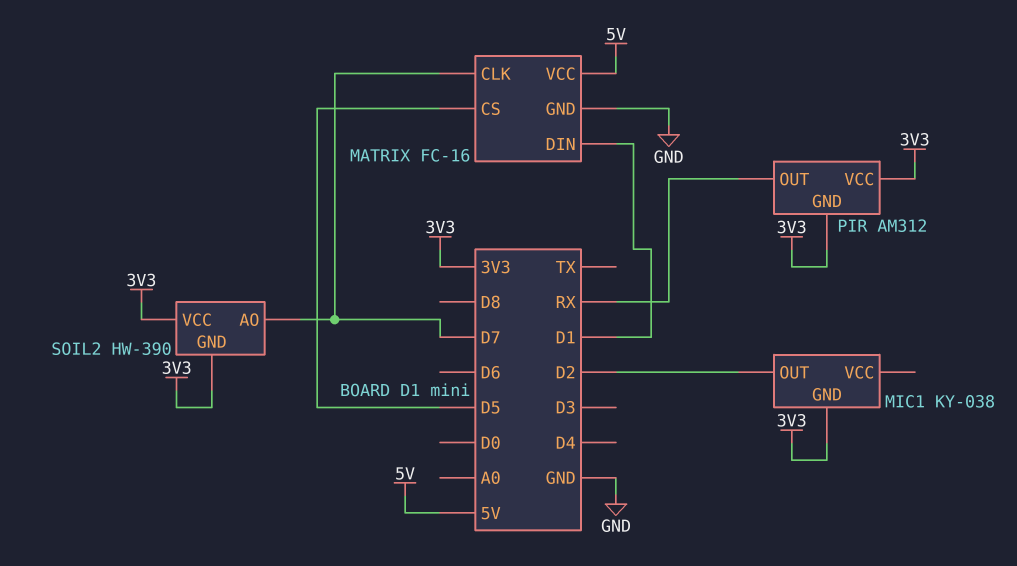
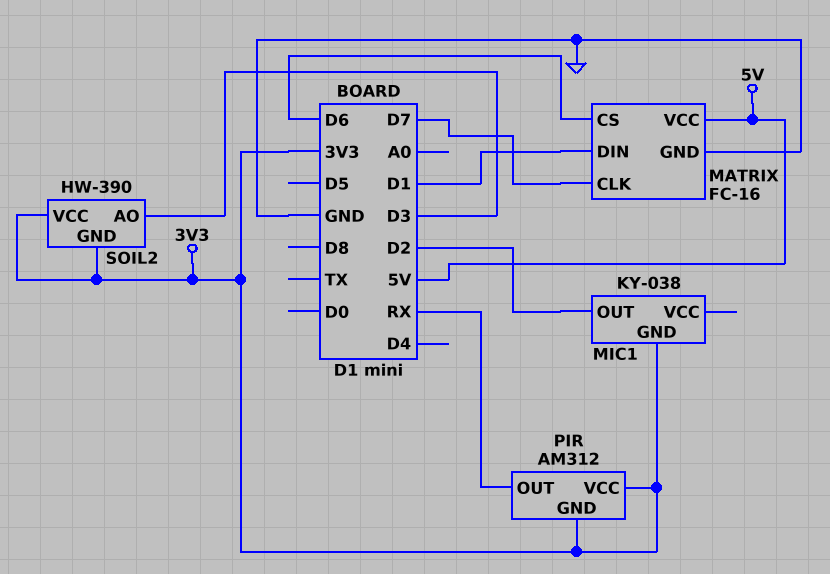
MATRIX pin CS: D5 -> D6
SOIL2 pin AO: D7 -> D3

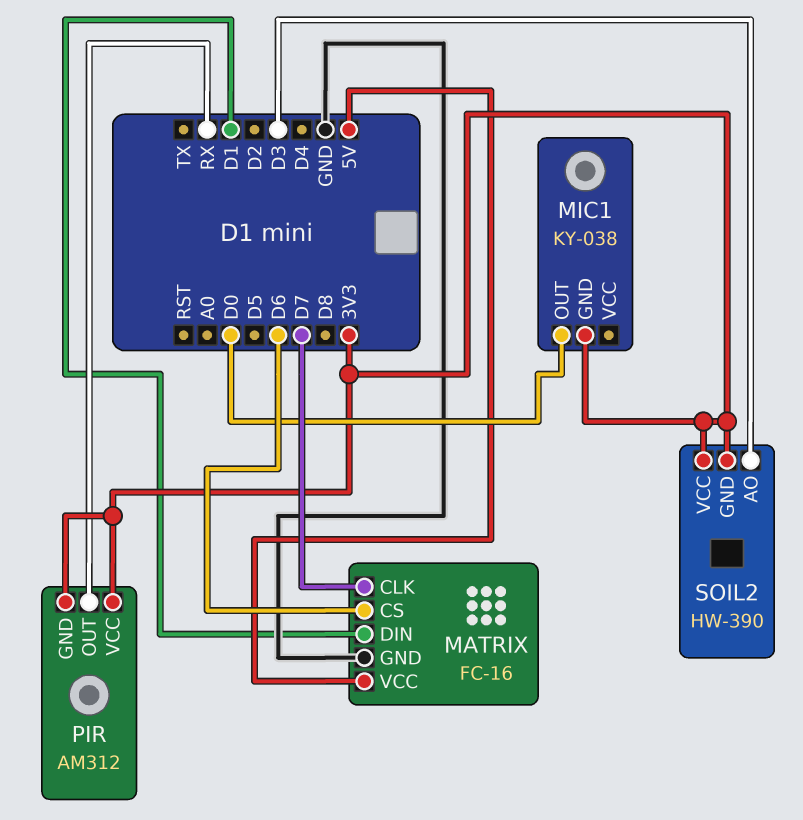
MIC1 pin OUT: D2 -> D0

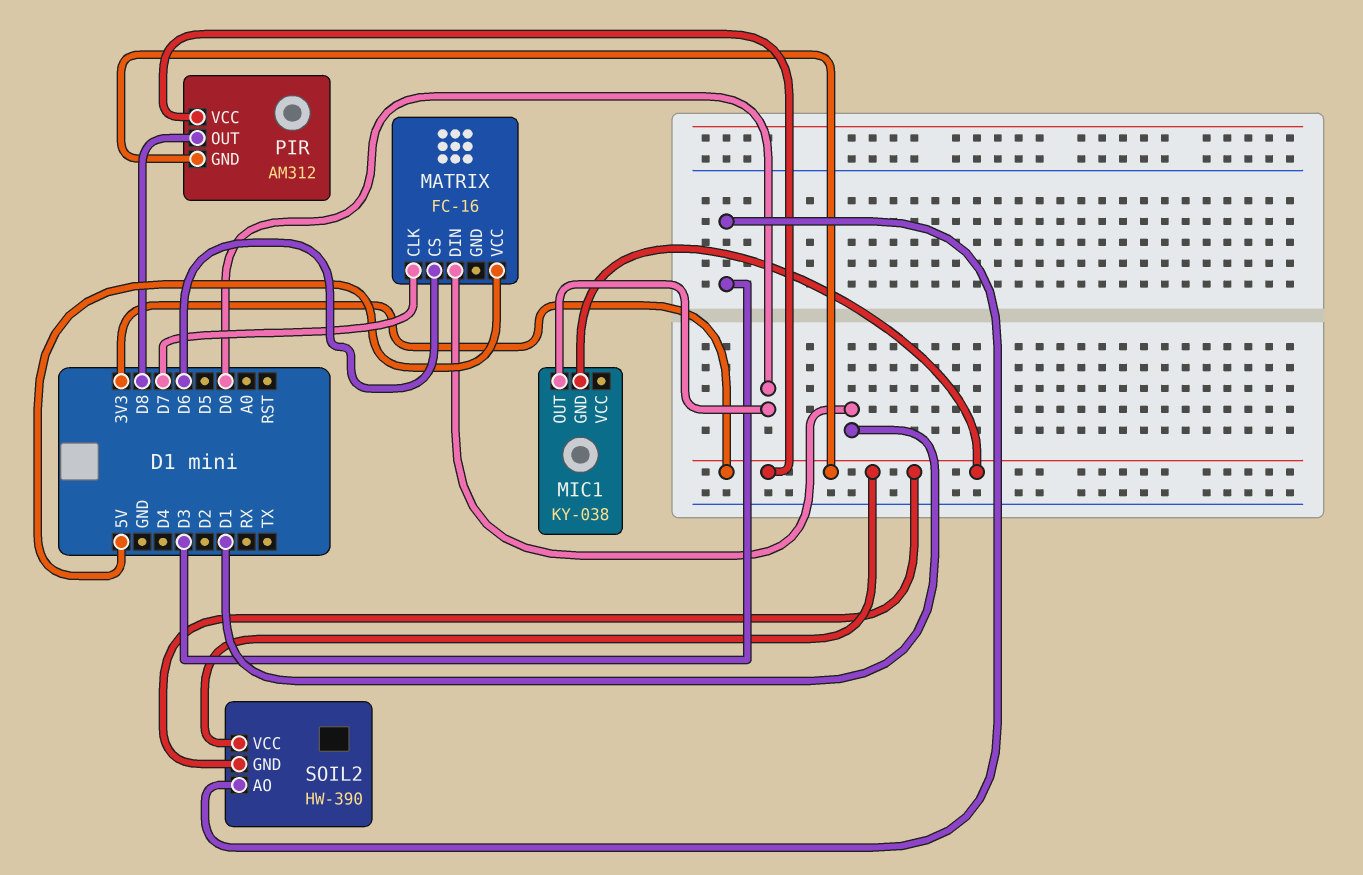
MATRIX pin GND: GND -> none
PIR pin OUT: RX -> D8

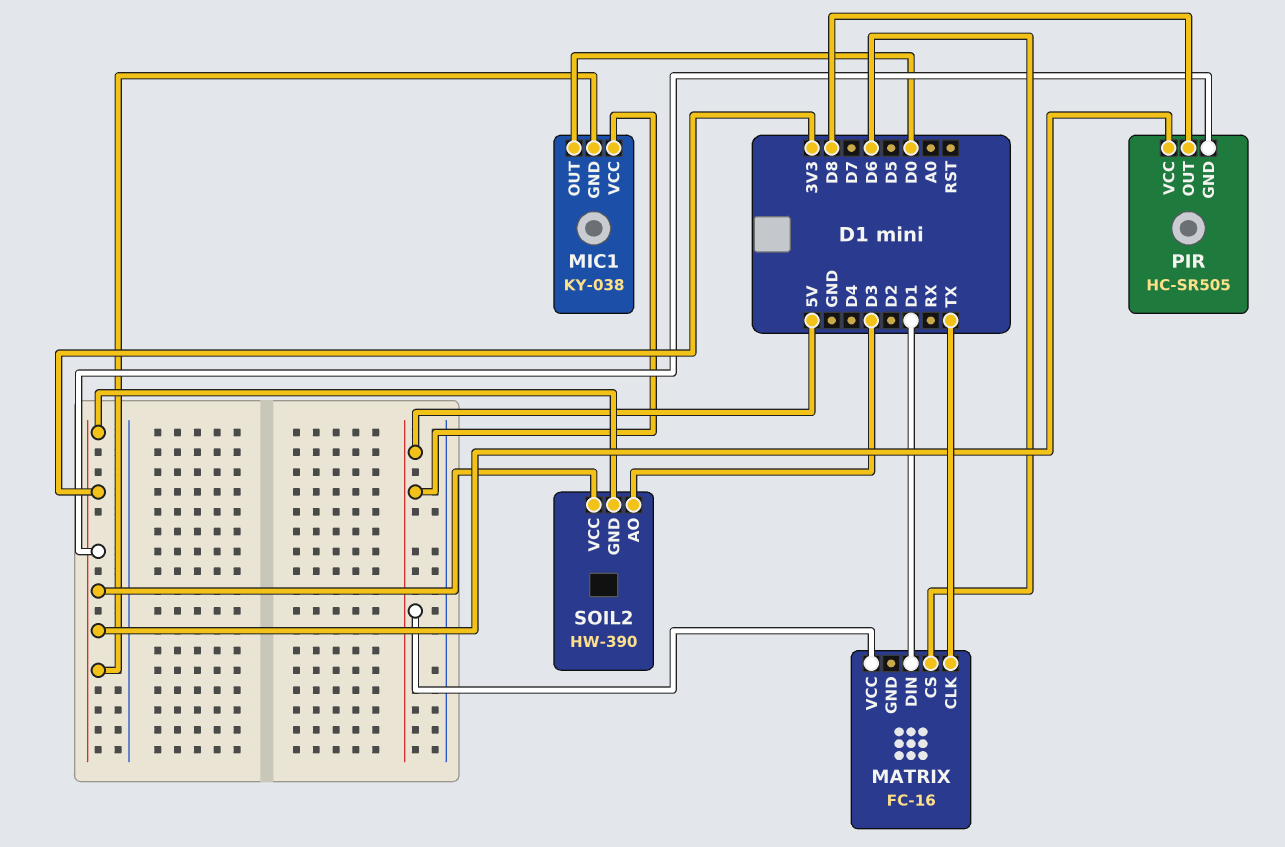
MATRIX pin CLK: D7 -> TX
MIC1 pin VCC: none -> 5V
PIR: AM312 -> HC-SR505

